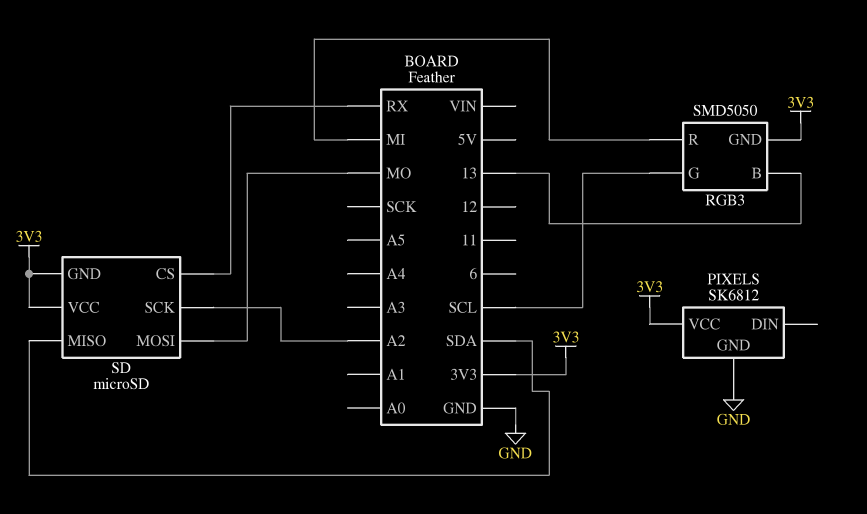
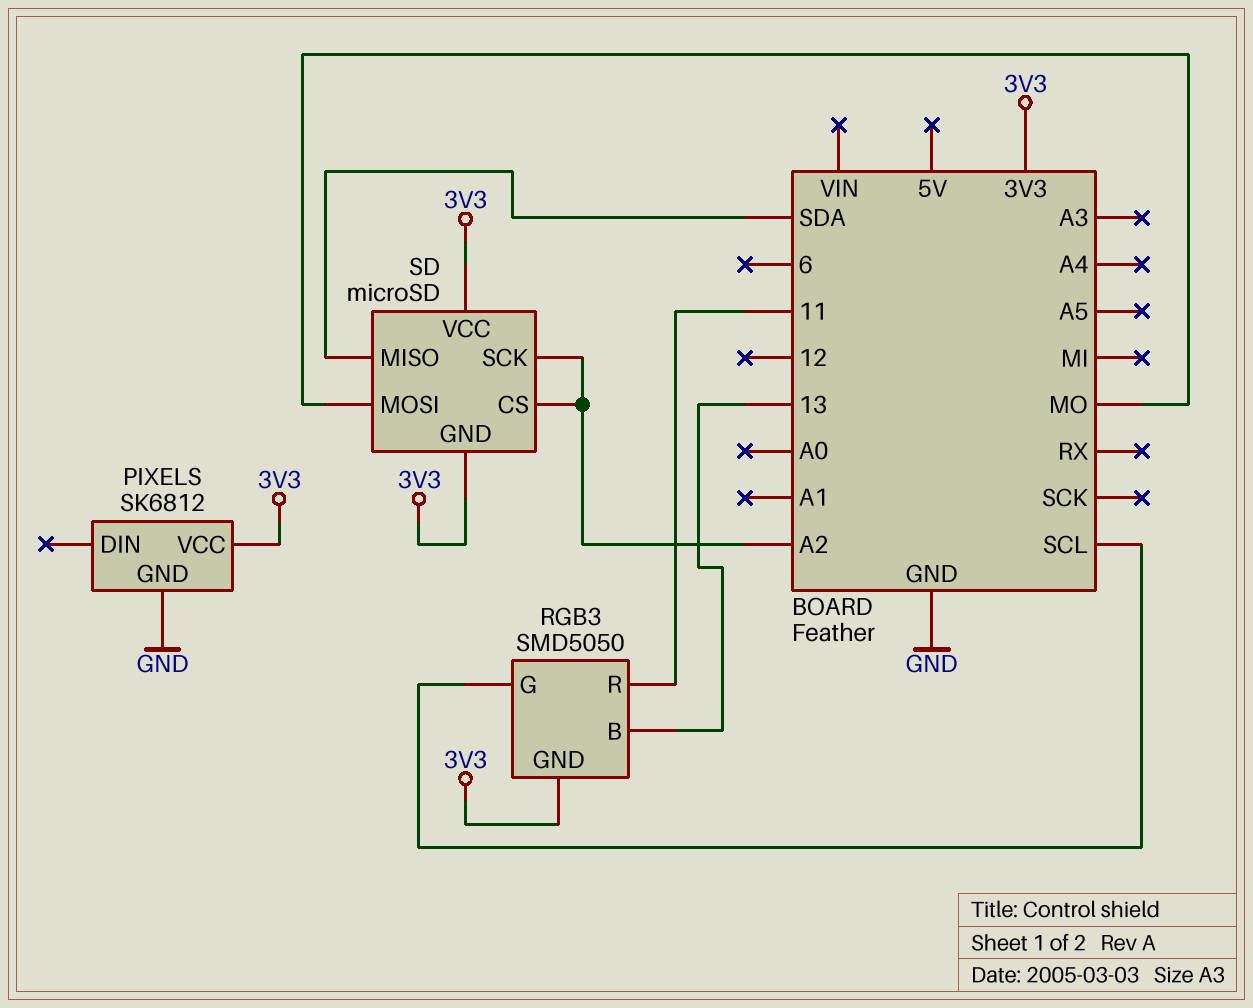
RGB3 pin R: MI -> 11
SD pin CS: RX -> A2

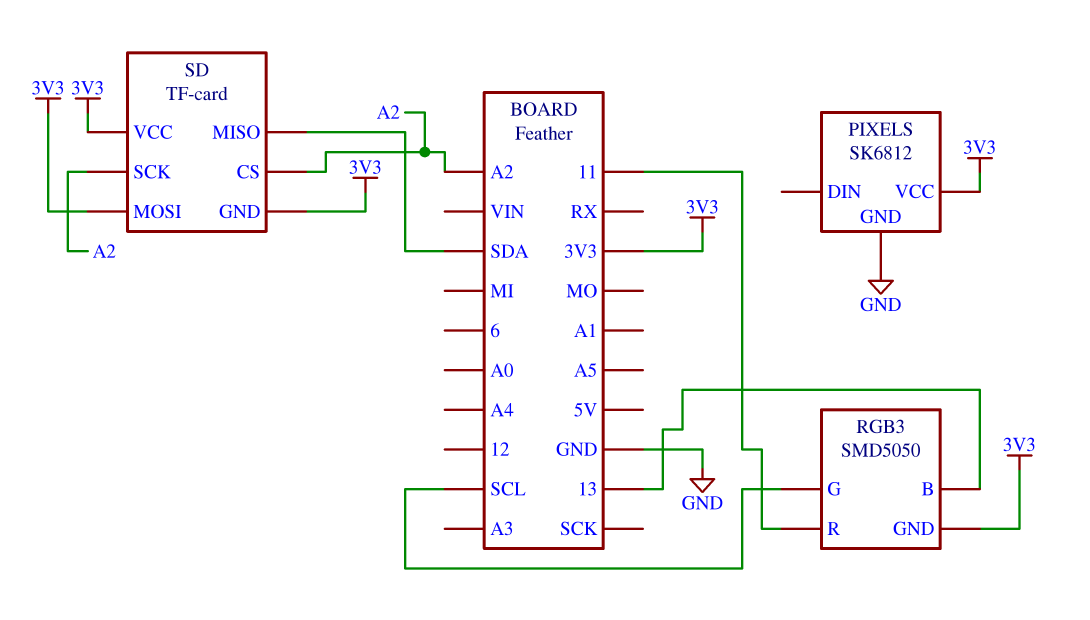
SD: microSD -> TF-card
SD pin MOSI: MO -> 3V3

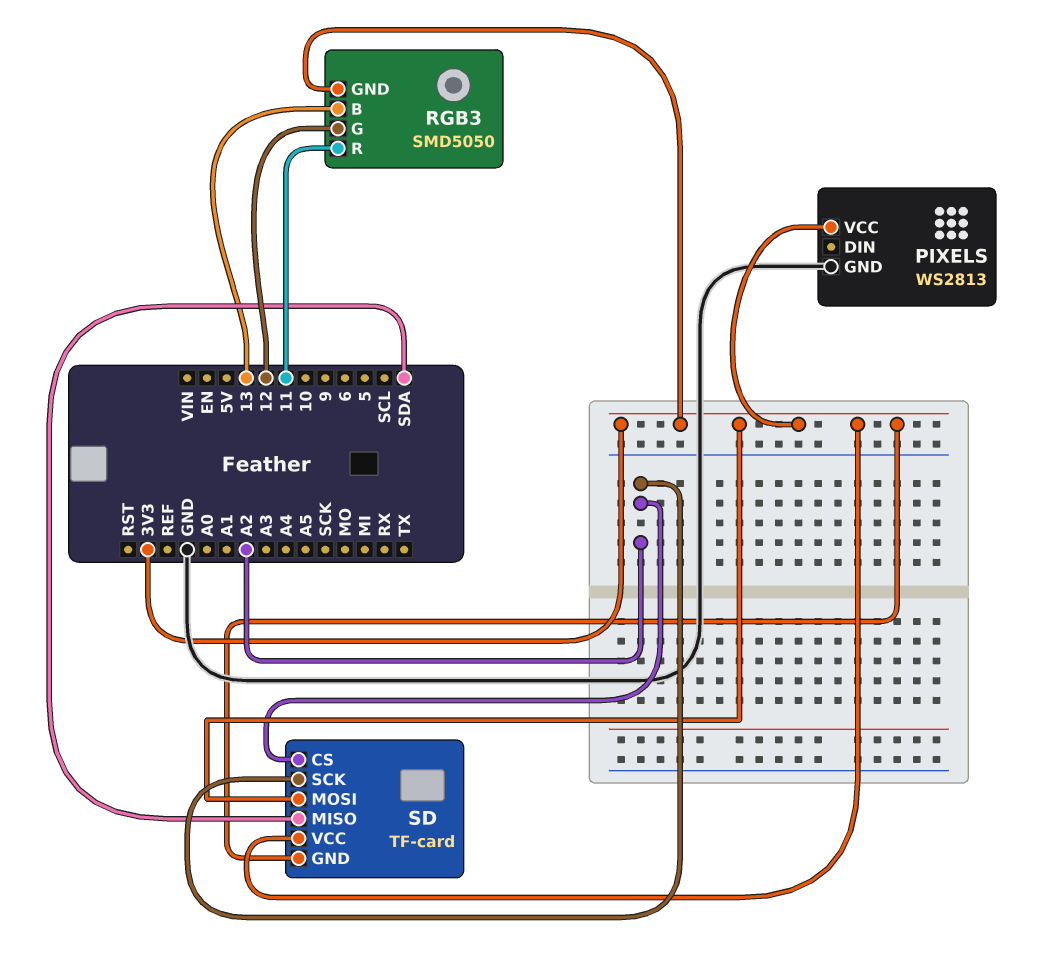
PIXELS: SK6812 -> WS2813
RGB3 pin G: SCL -> 12

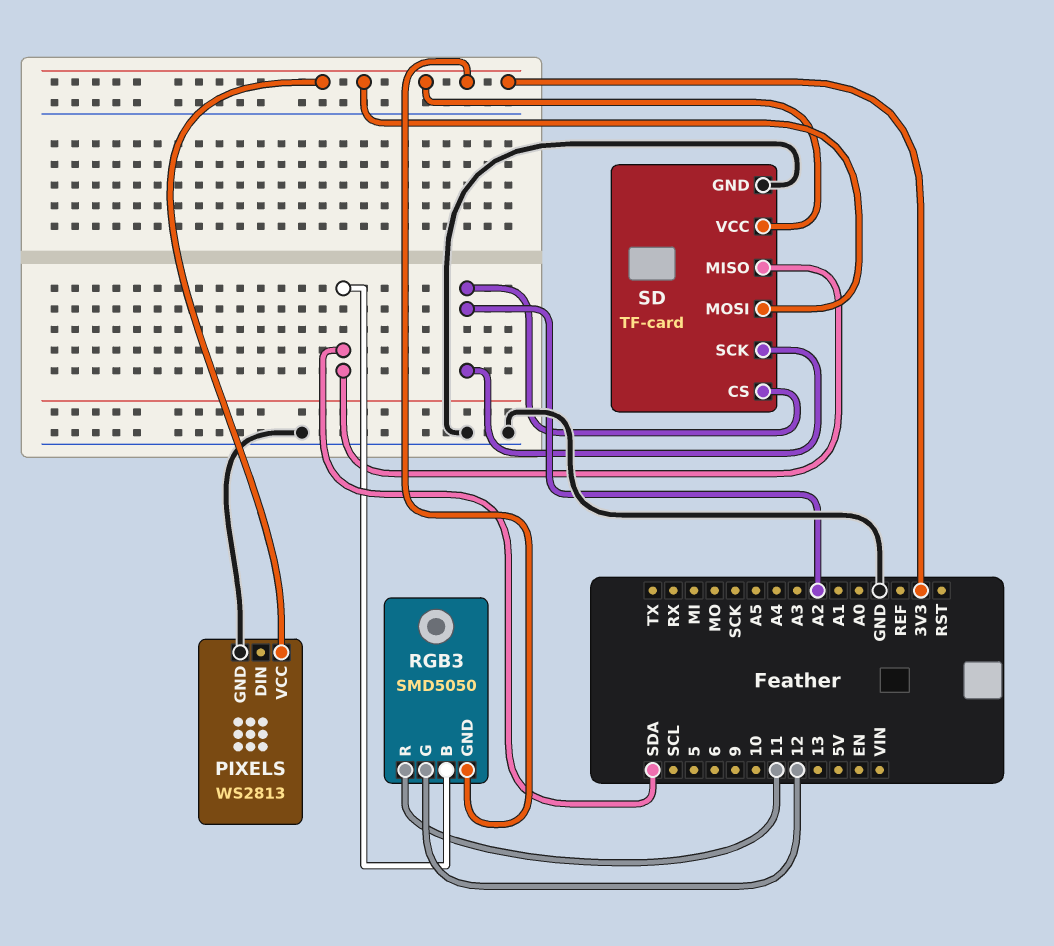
RGB3 pin B: 13 -> SDA
SD pin GND: 3V3 -> GND

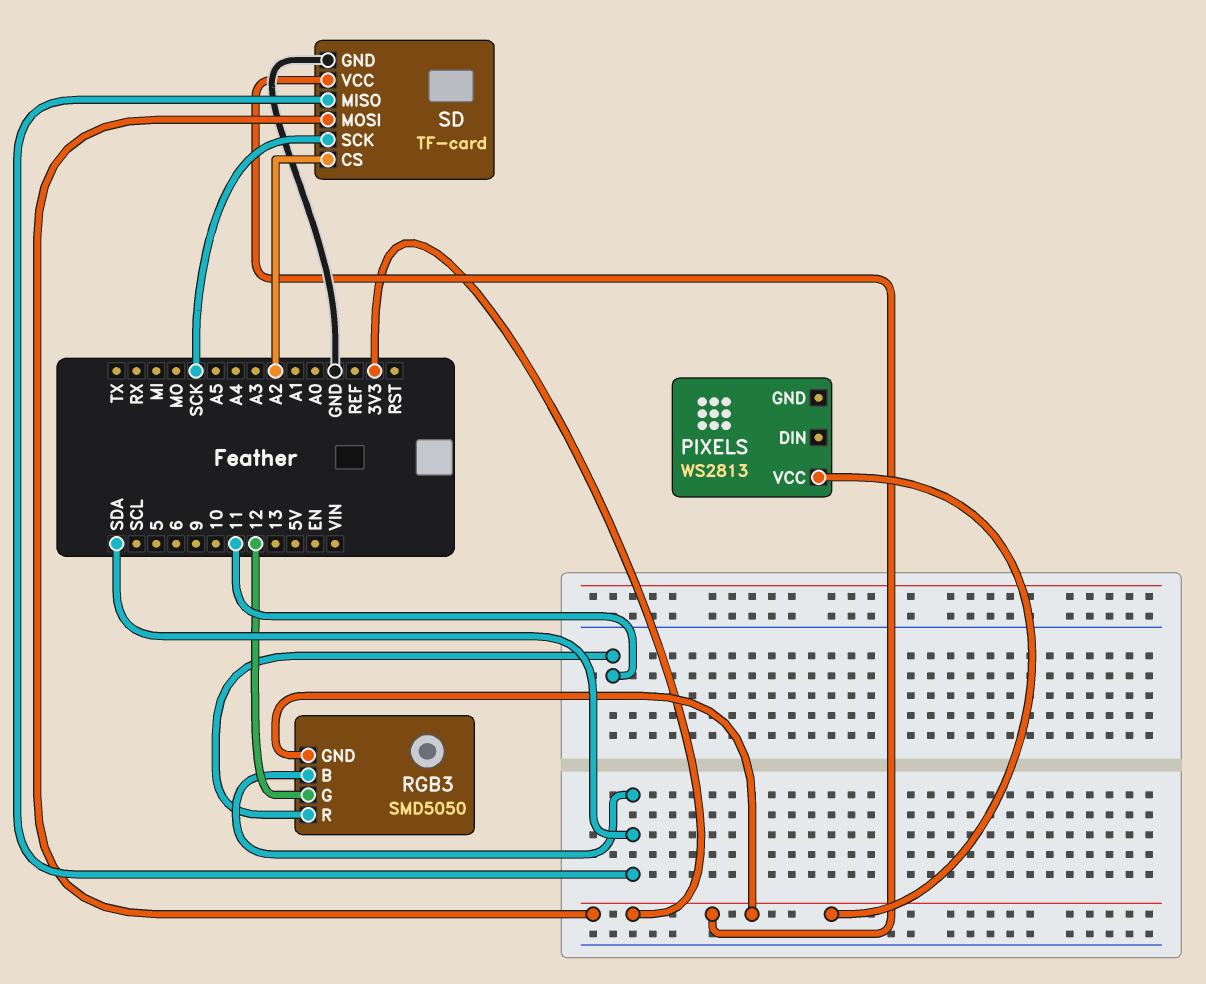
PIXELS pin GND: GND -> none
SD pin SCK: A2 -> SCK

